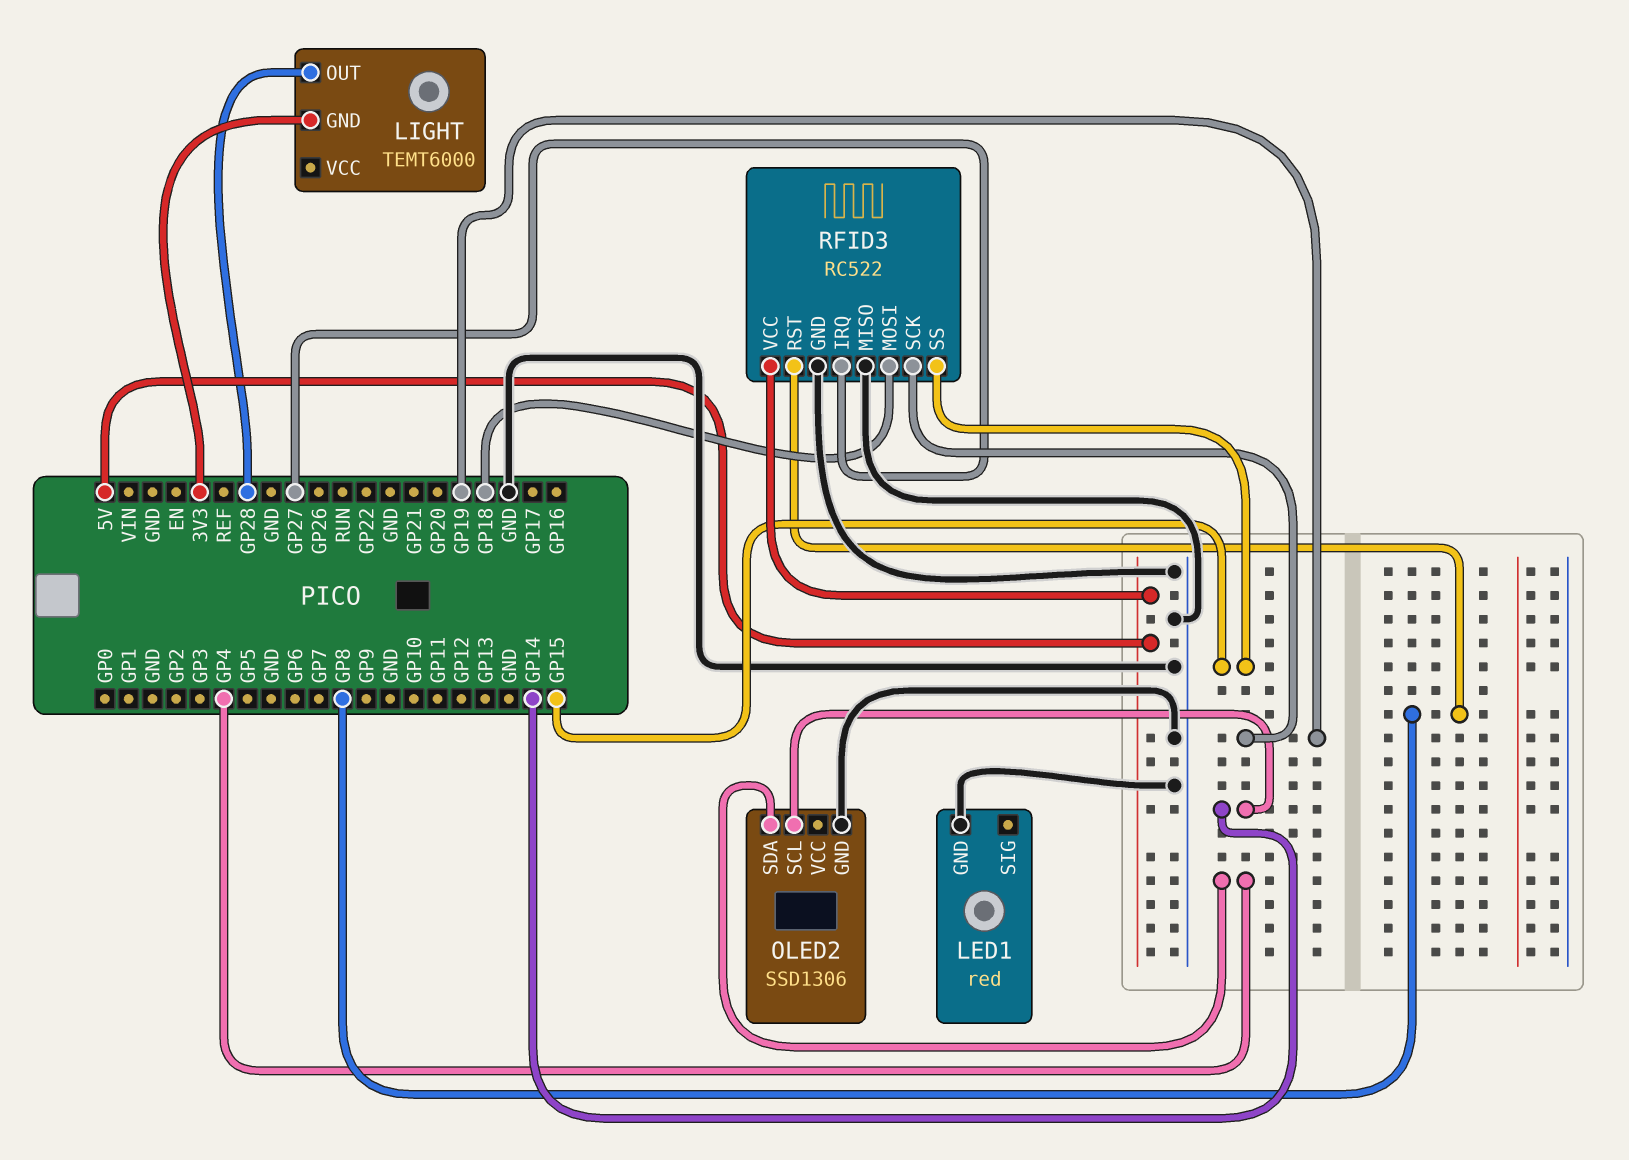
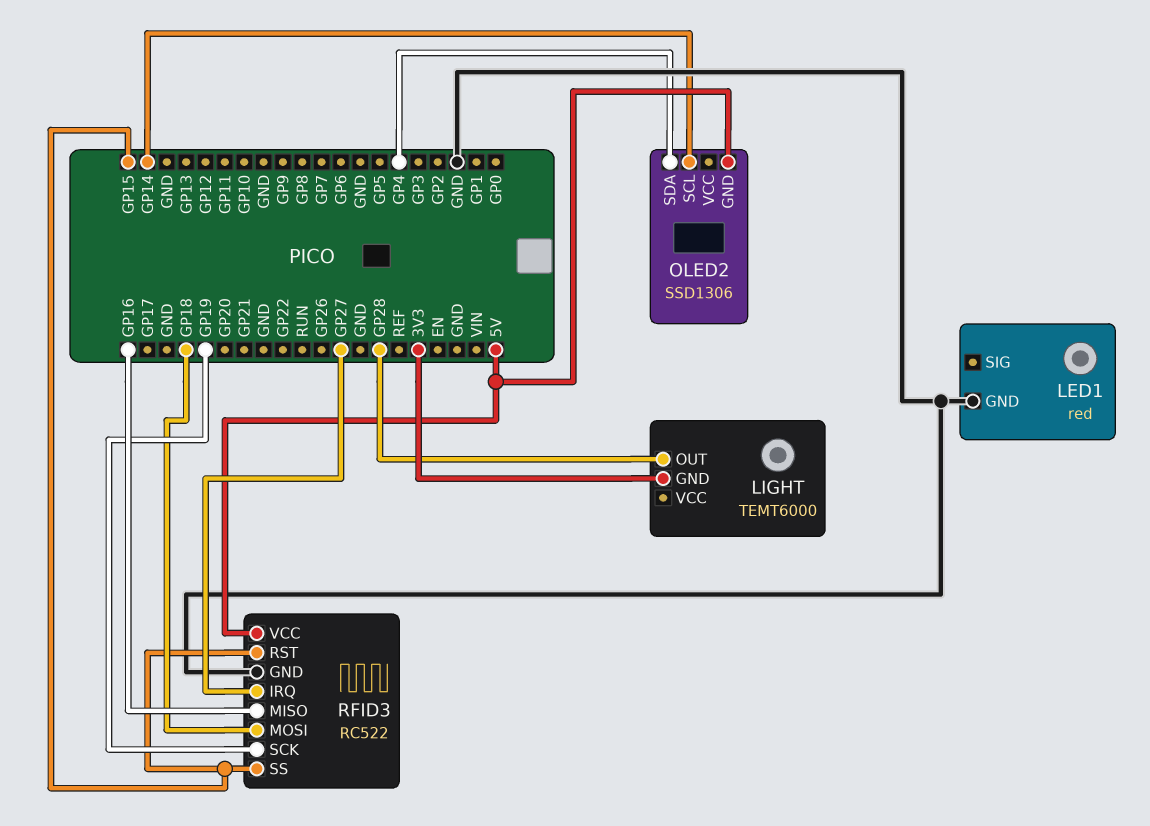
OLED2 pin GND: GND -> 5V
RFID3 pin MISO: GND -> GP16
RFID3 pin RST: GP8 -> GP15

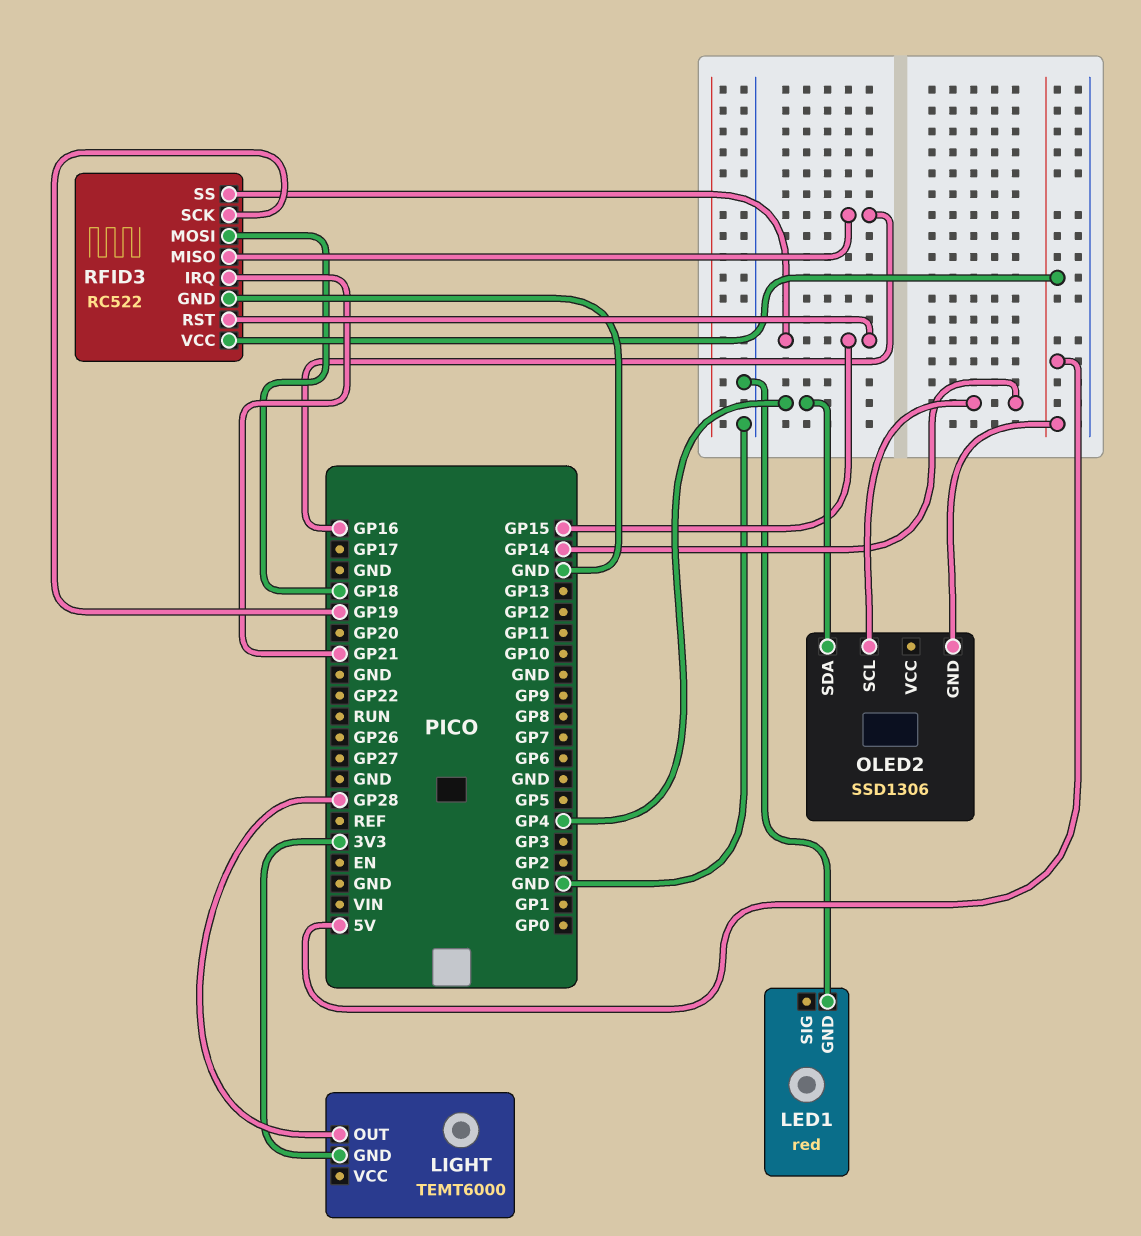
RFID3 pin IRQ: GP27 -> GP21

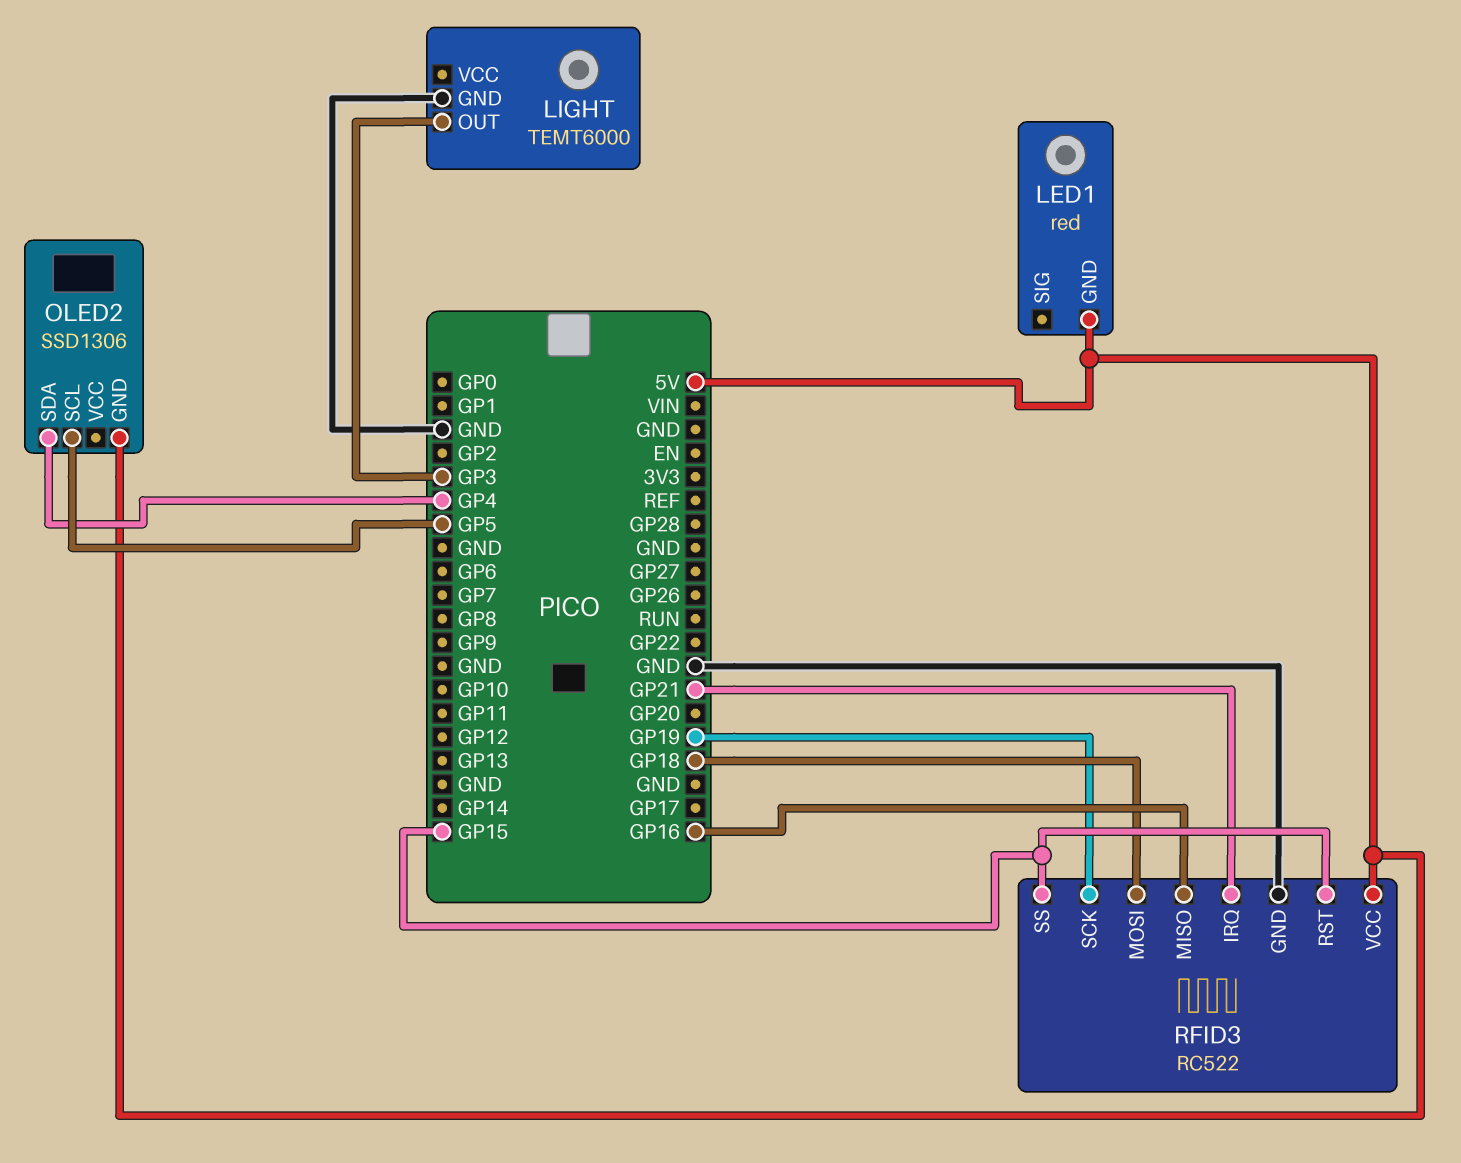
LED1 pin GND: GND -> 5V
LIGHT pin GND: 3V3 -> GND
LIGHT pin OUT: GP28 -> GP3
OLED2 pin SCL: GP14 -> GP5

